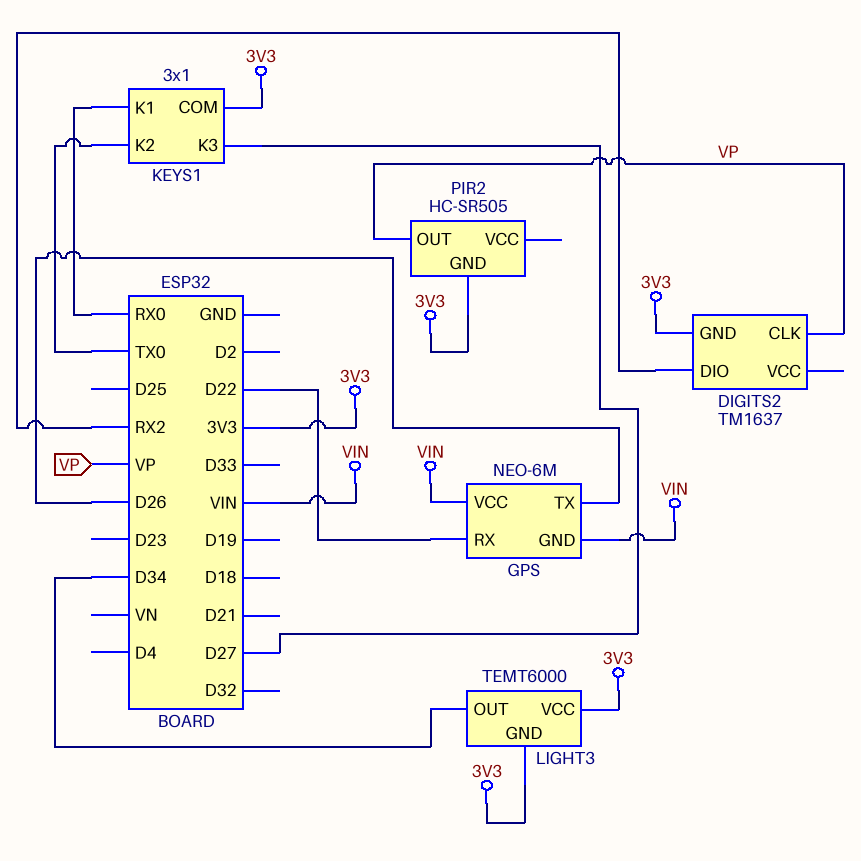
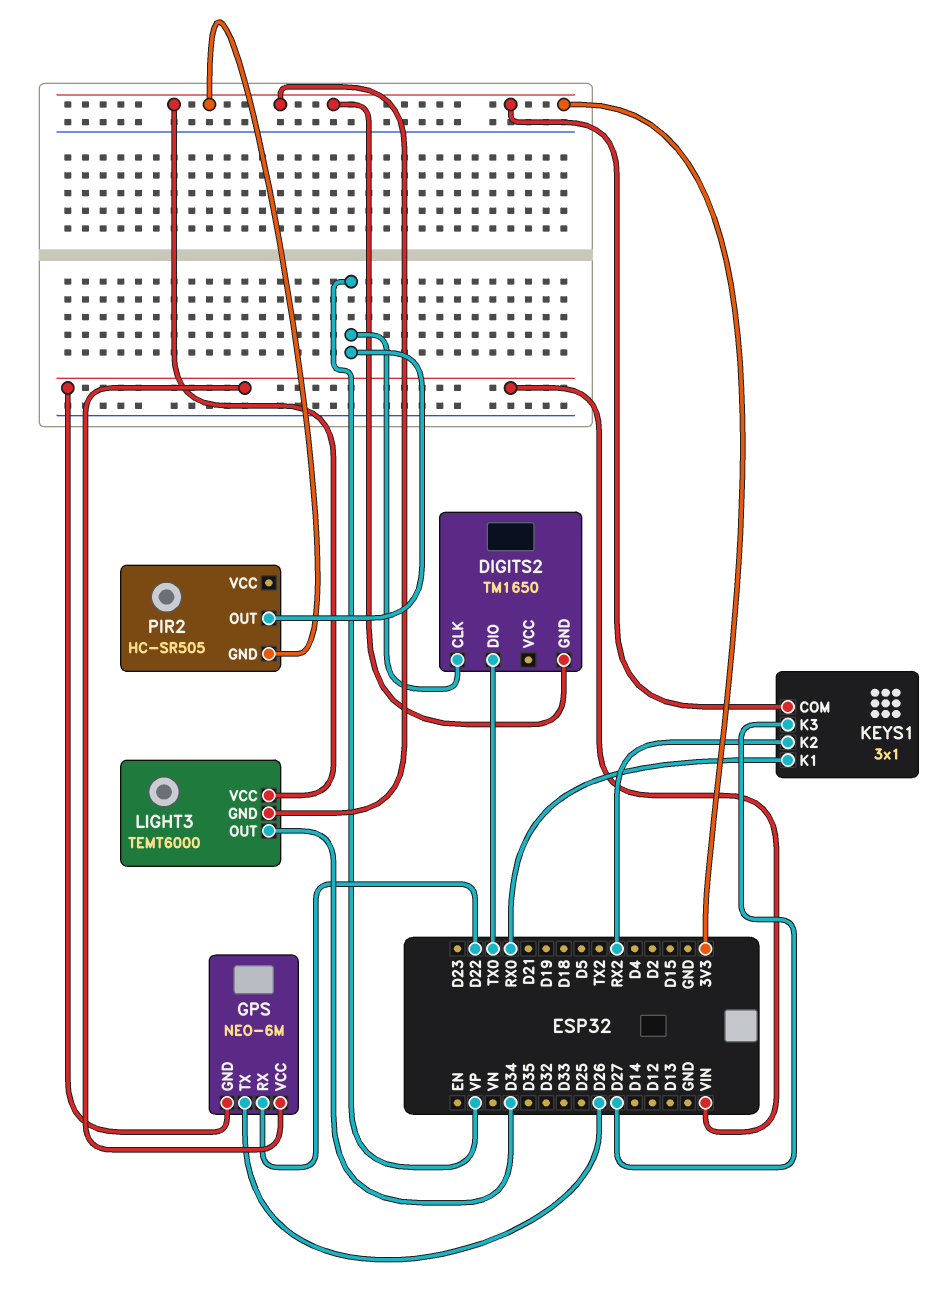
DIGITS2: TM1637 -> TM1650
DIGITS2 pin DIO: RX2 -> TX0
KEYS1 pin K2: TX0 -> RX2

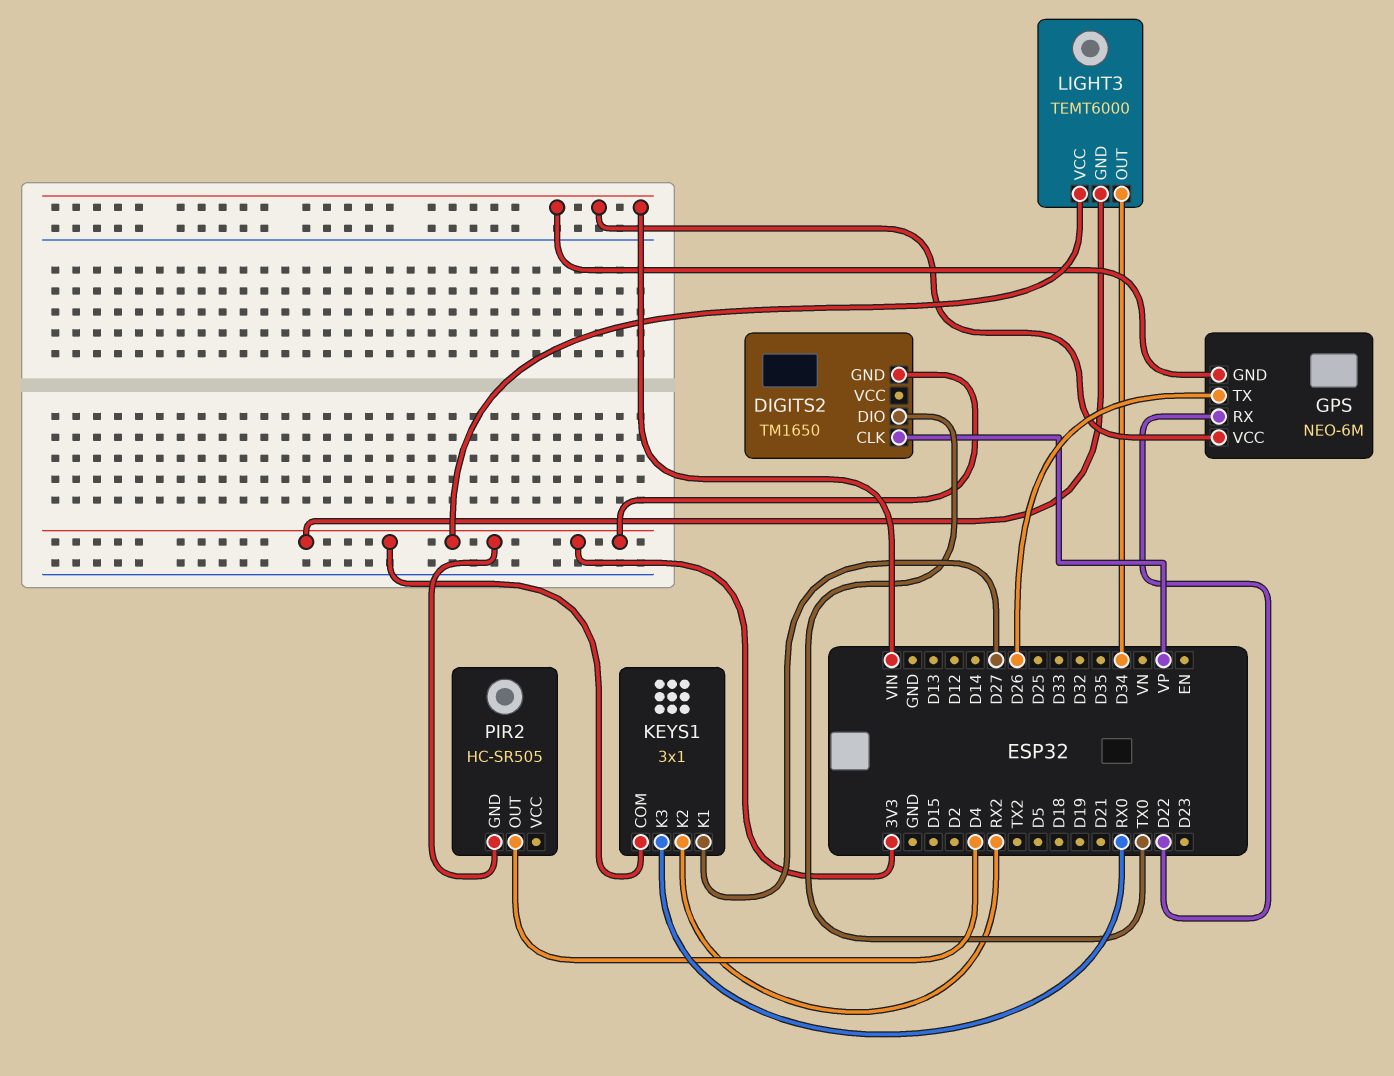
KEYS1 pin K1: RX0 -> D27
KEYS1 pin K3: D27 -> RX0
PIR2 pin OUT: VP -> D4

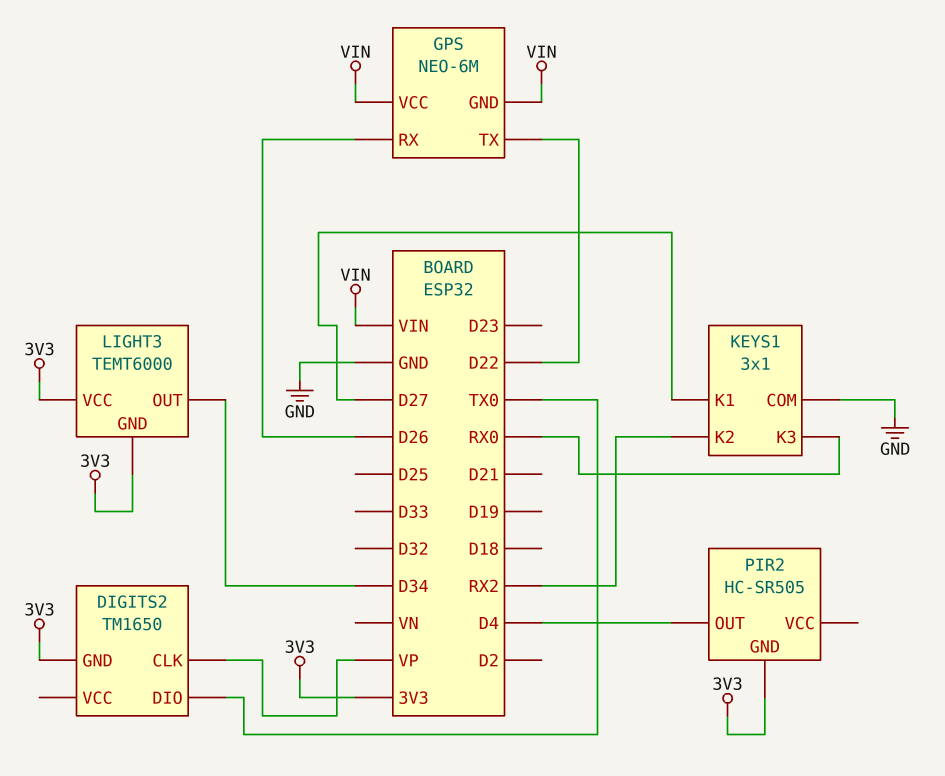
GPS pin RX: D22 -> D26
GPS pin TX: D26 -> D22
KEYS1 pin COM: 3V3 -> GND

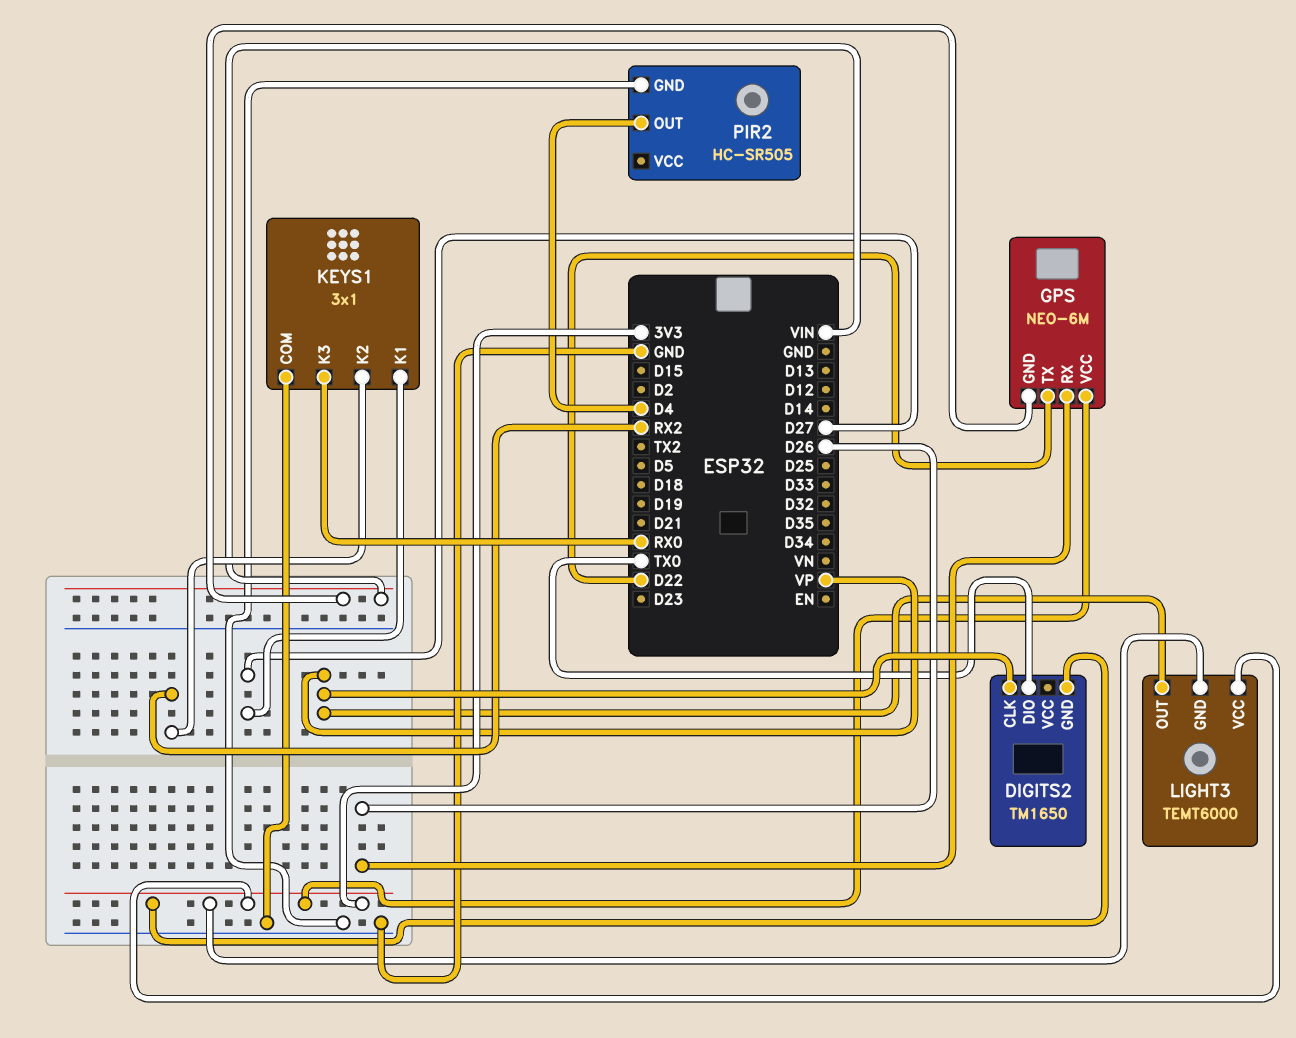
GPS pin VCC: VIN -> 3V3
LIGHT3 pin OUT: D34 -> VP
PIR2 pin GND: 3V3 -> GND

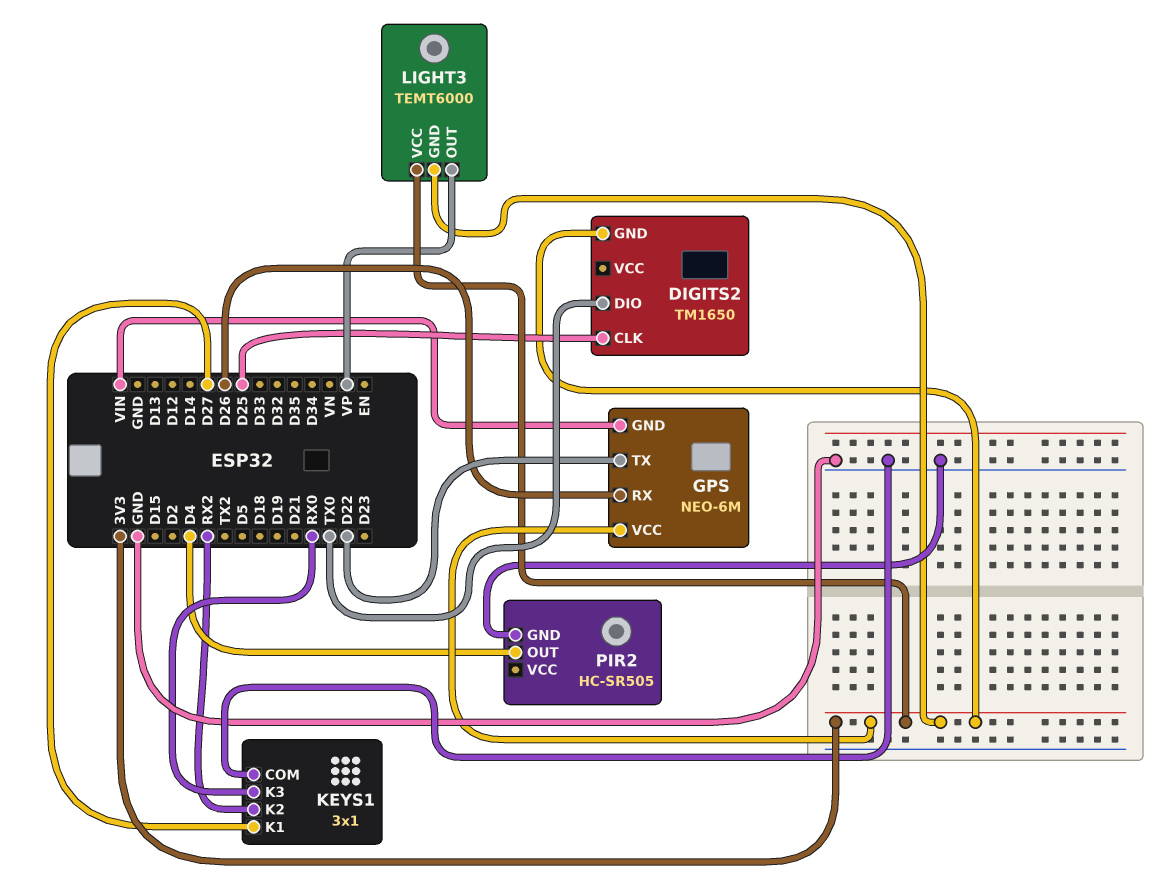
DIGITS2 pin CLK: VP -> D25

